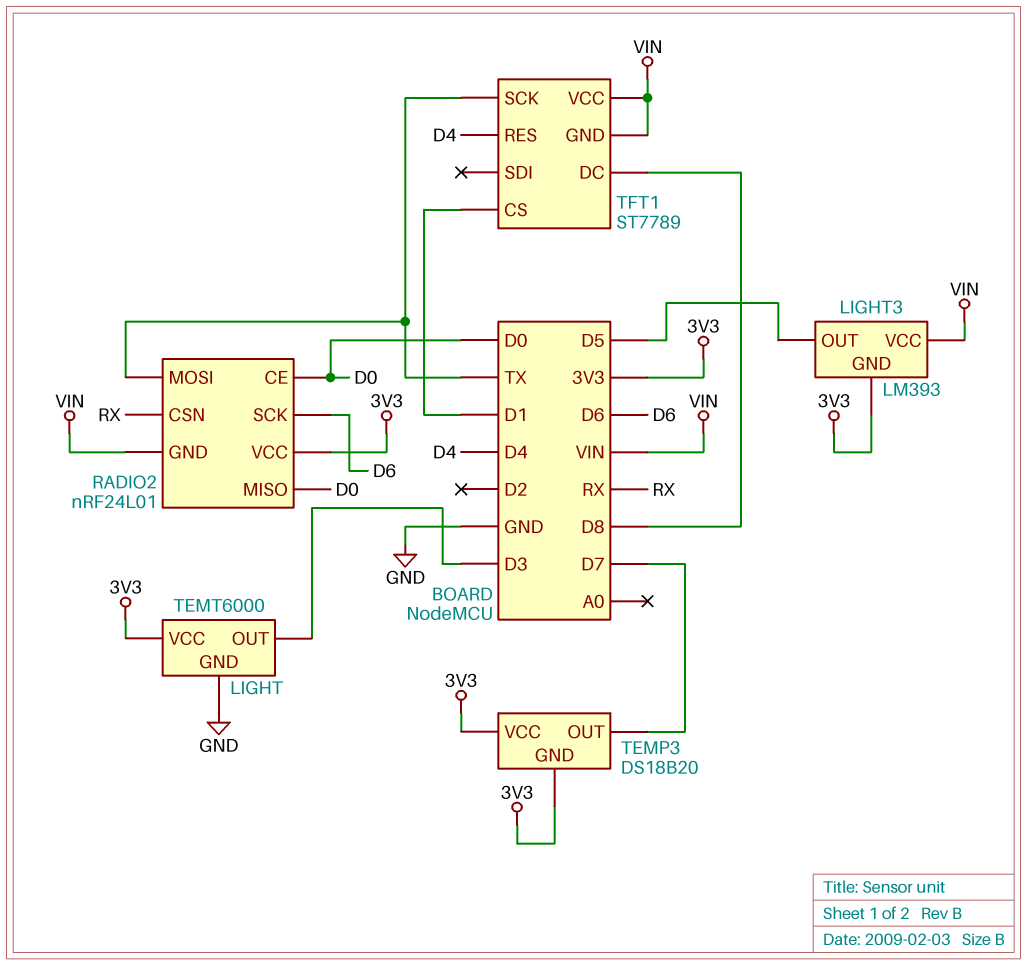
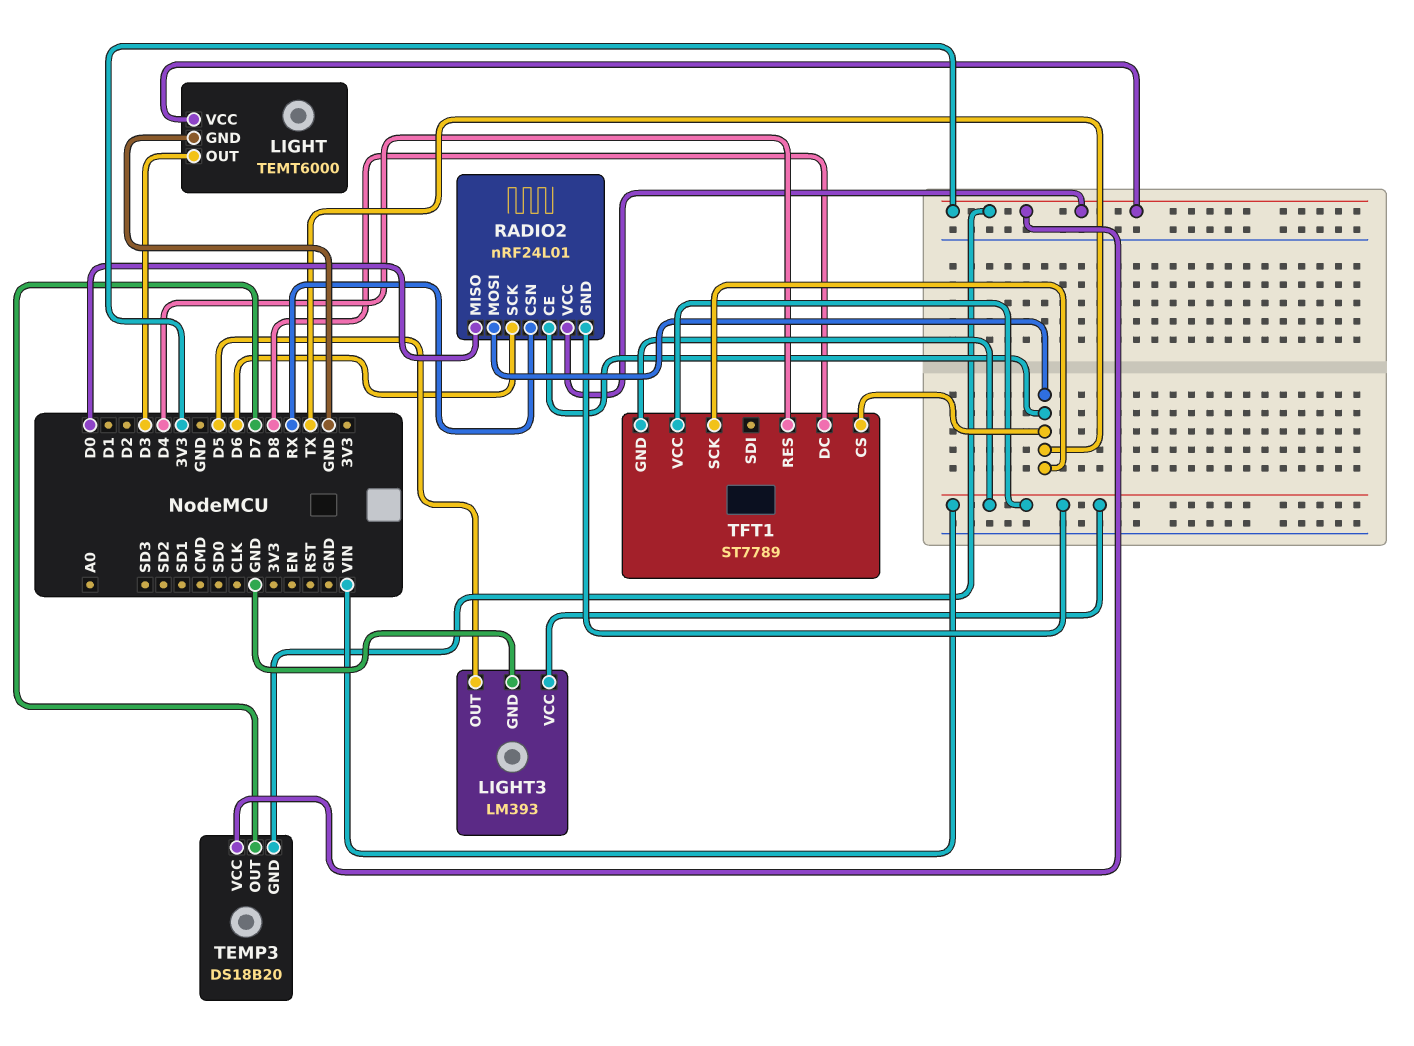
LIGHT3 pin GND: 3V3 -> GND
RADIO2 pin CE: D0 -> TX
TFT1 pin CS: D1 -> TX

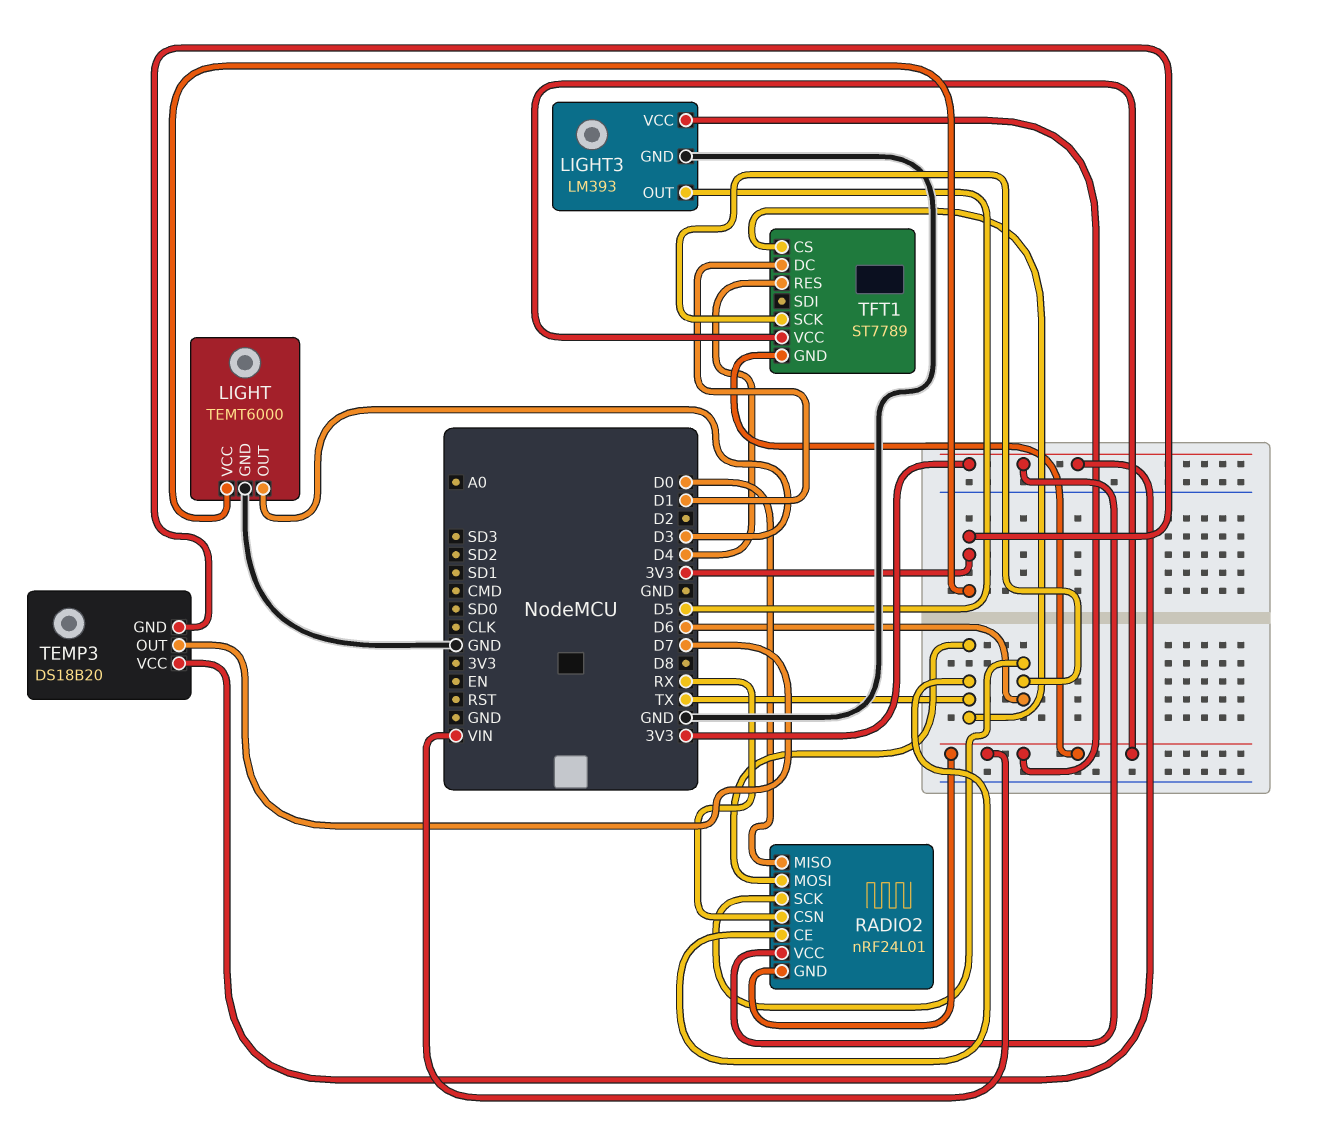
TFT1 pin DC: D8 -> D1
TFT1 pin SCK: TX -> D6

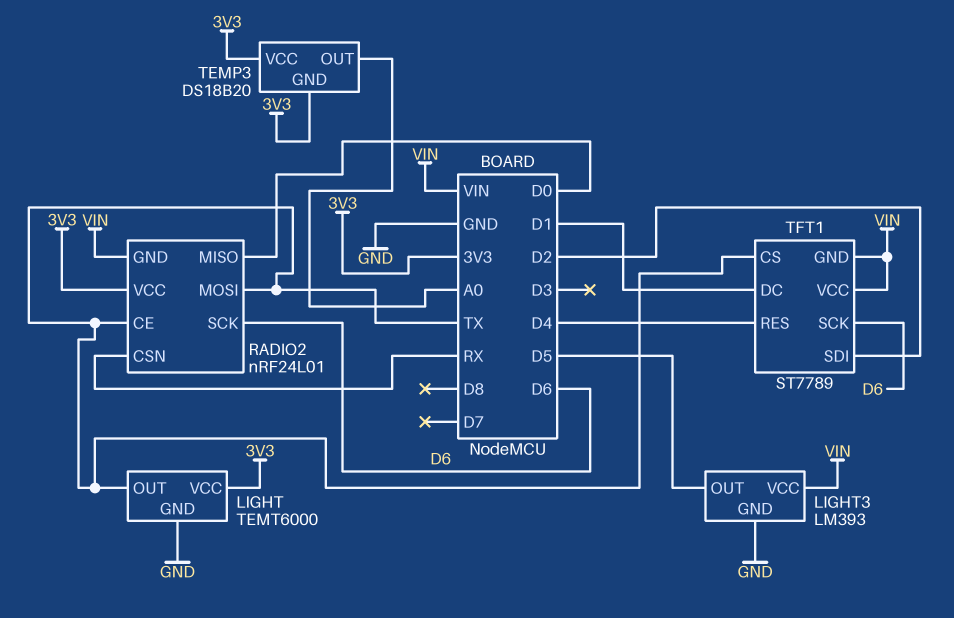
LIGHT pin OUT: D3 -> TX
TEMP3 pin OUT: D7 -> A0
TFT1 pin SDI: none -> D2

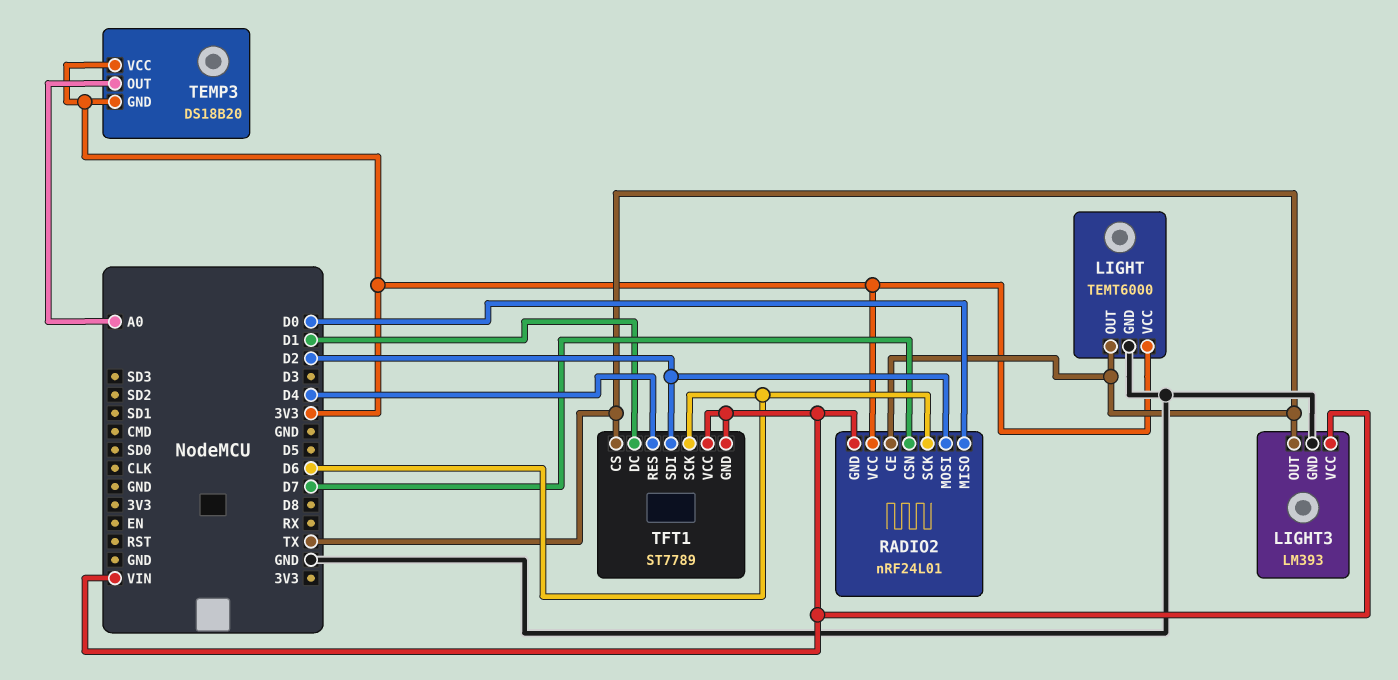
LIGHT3 pin OUT: D5 -> TX
RADIO2 pin CSN: RX -> D7
RADIO2 pin MOSI: TX -> D2

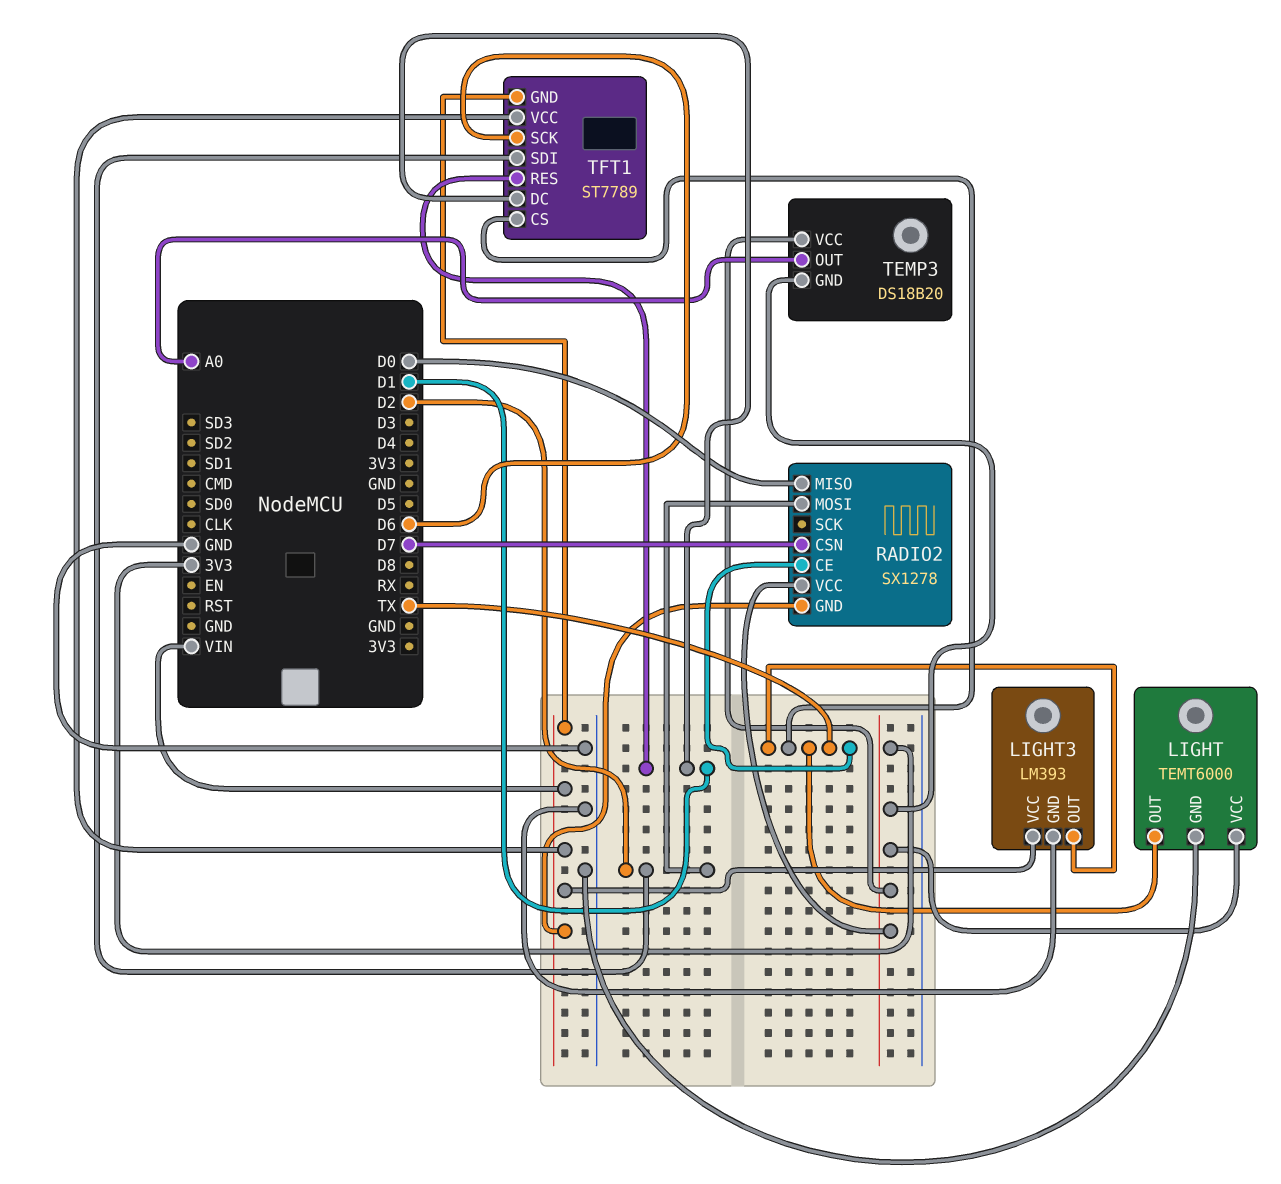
RADIO2: nRF24L01 -> SX1278
RADIO2 pin SCK: D6 -> none
TFT1 pin RES: D4 -> D1

